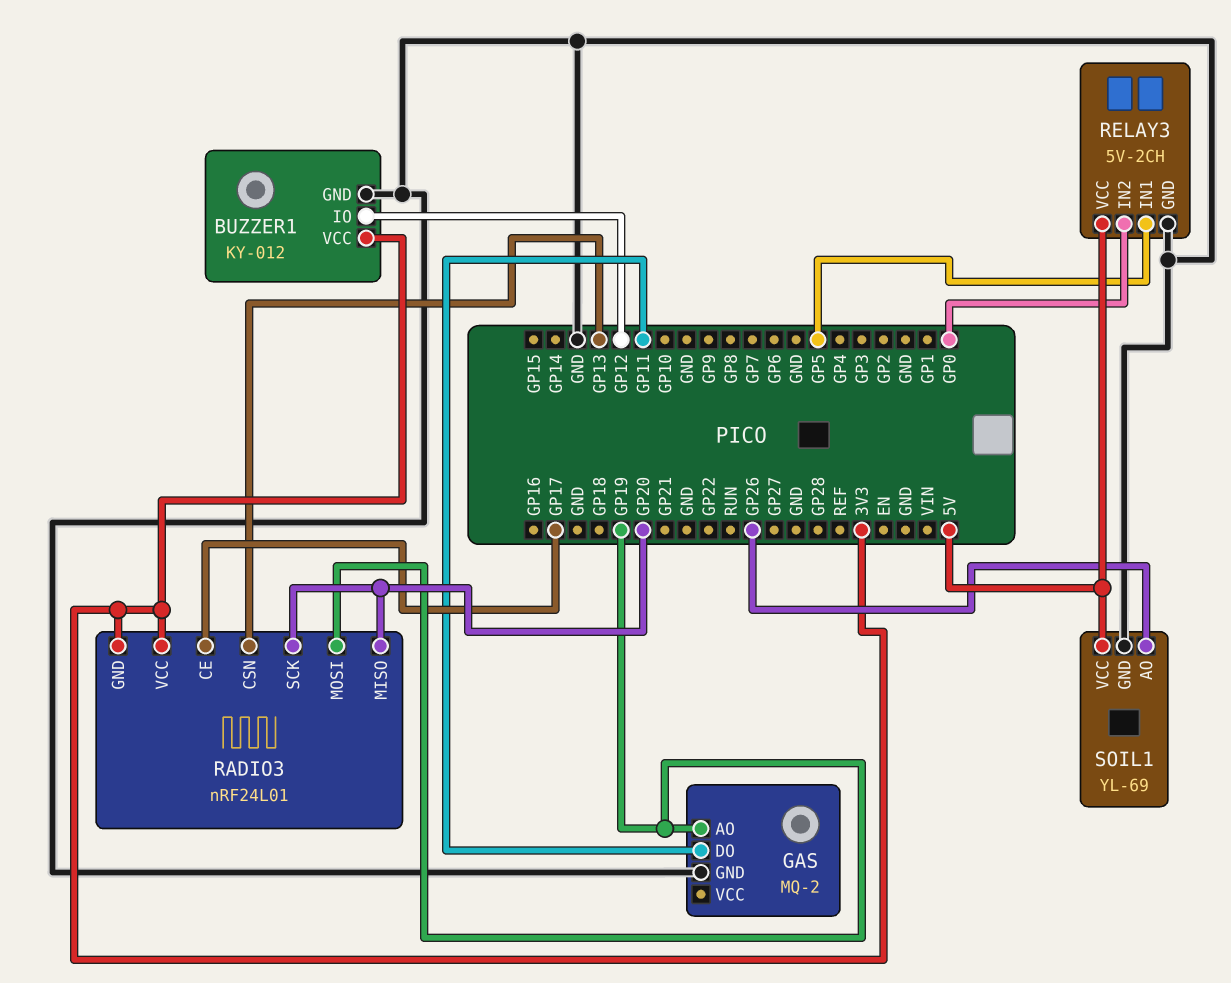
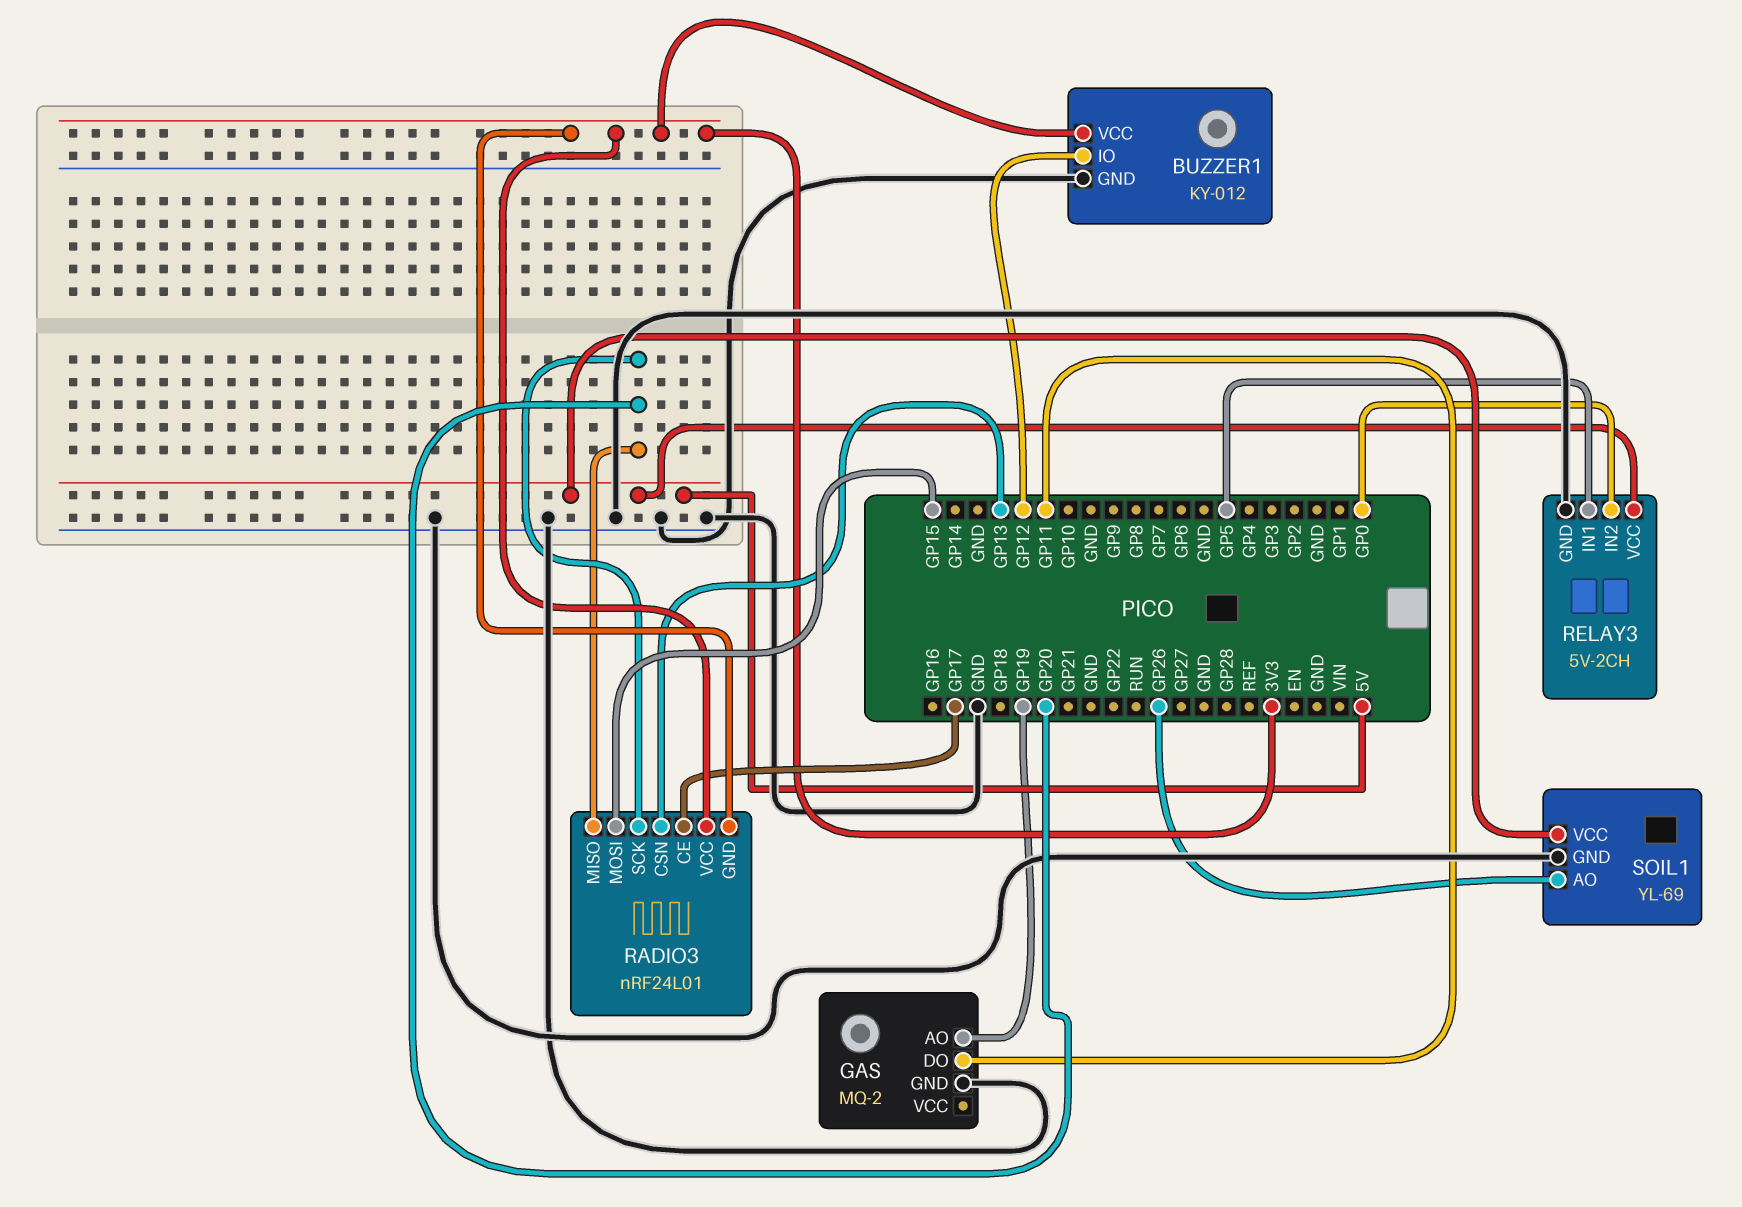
RADIO3 pin MOSI: GP19 -> GP15

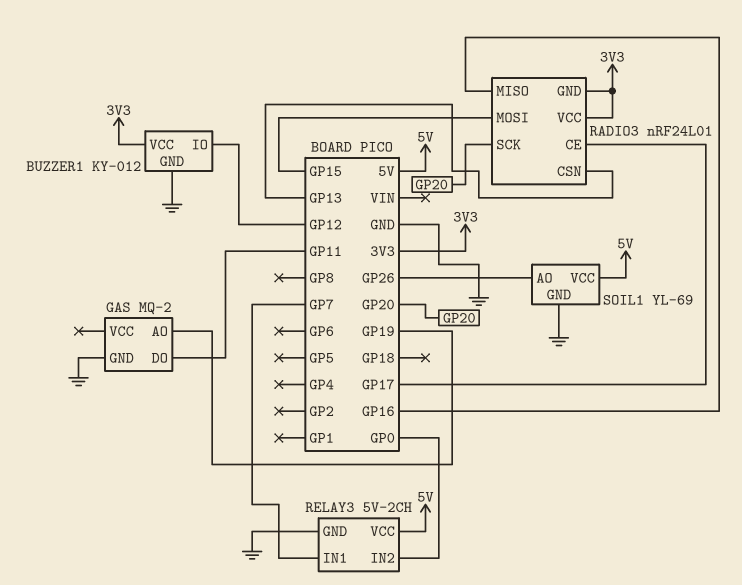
RADIO3 pin MISO: GP20 -> GP16
RELAY3 pin IN1: GP5 -> GP7

